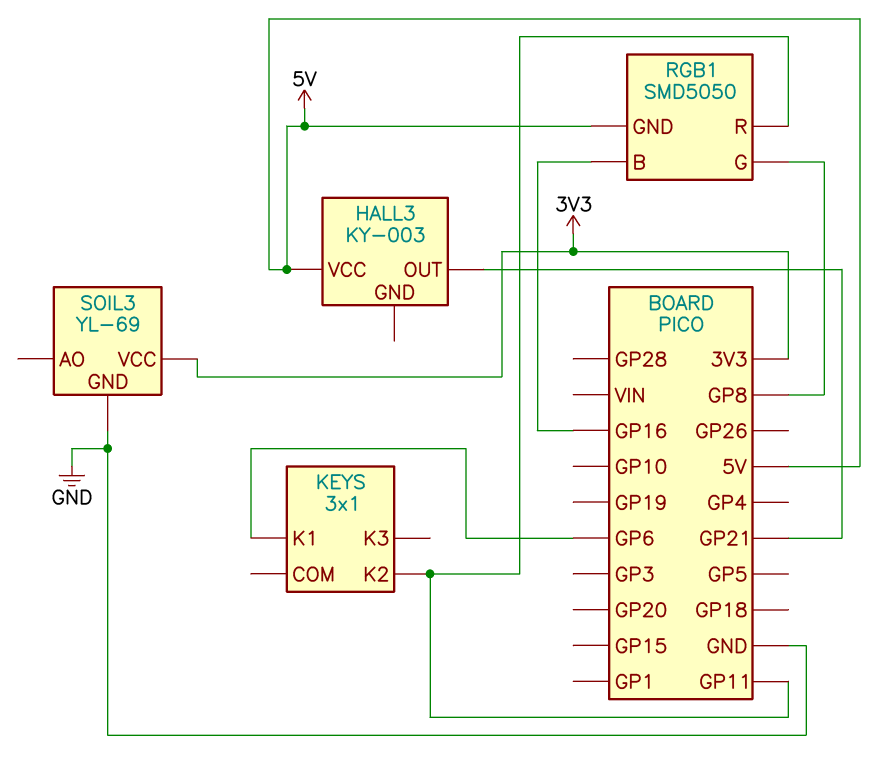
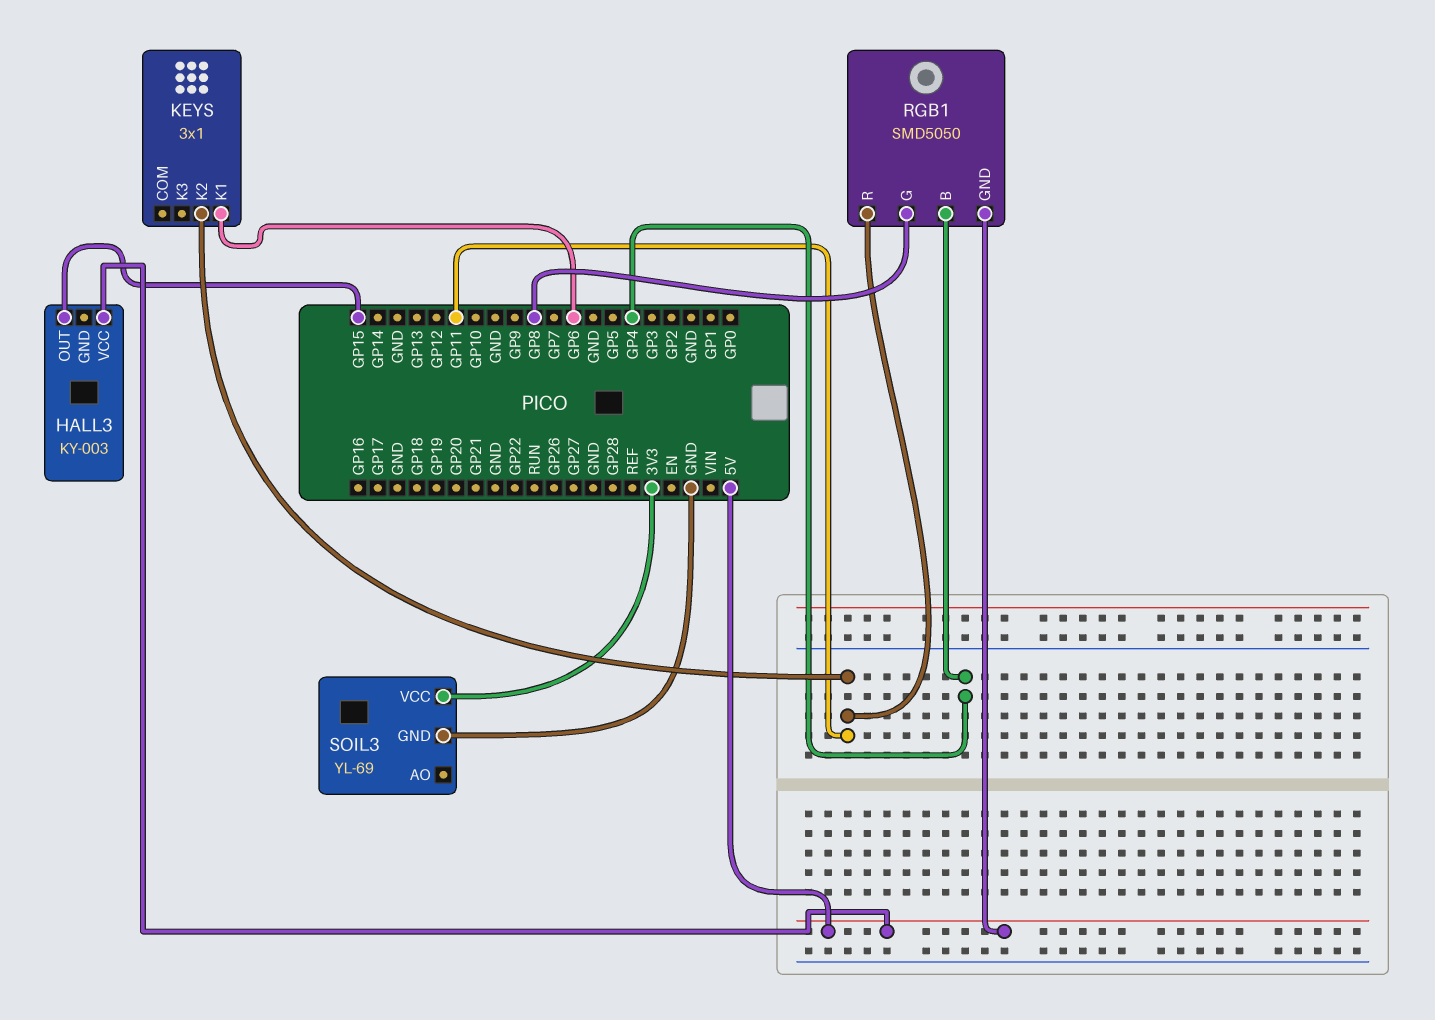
HALL3 pin OUT: GP21 -> GP15
RGB1 pin B: GP16 -> GP4

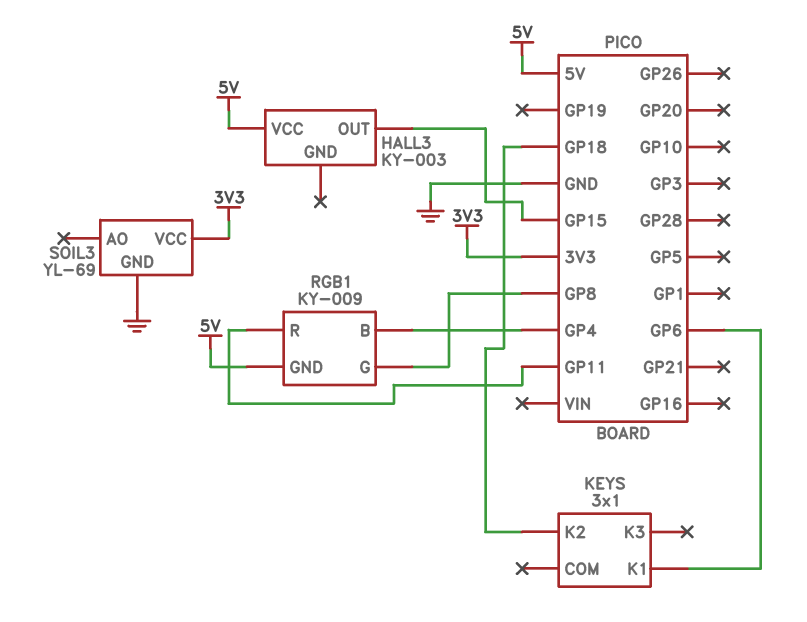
KEYS pin K2: GP11 -> GP18
RGB1: SMD5050 -> KY-009

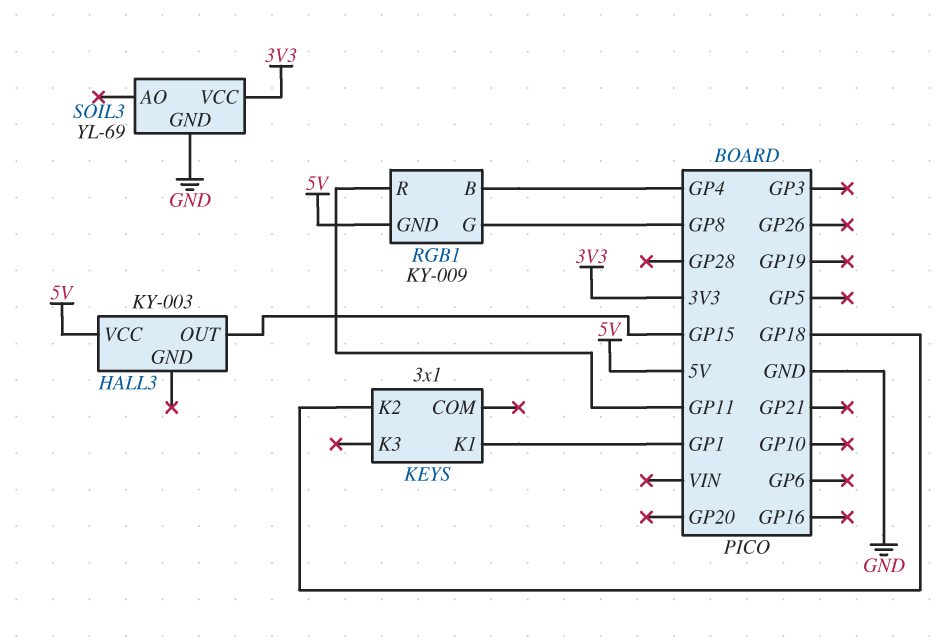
KEYS pin K1: GP6 -> GP1

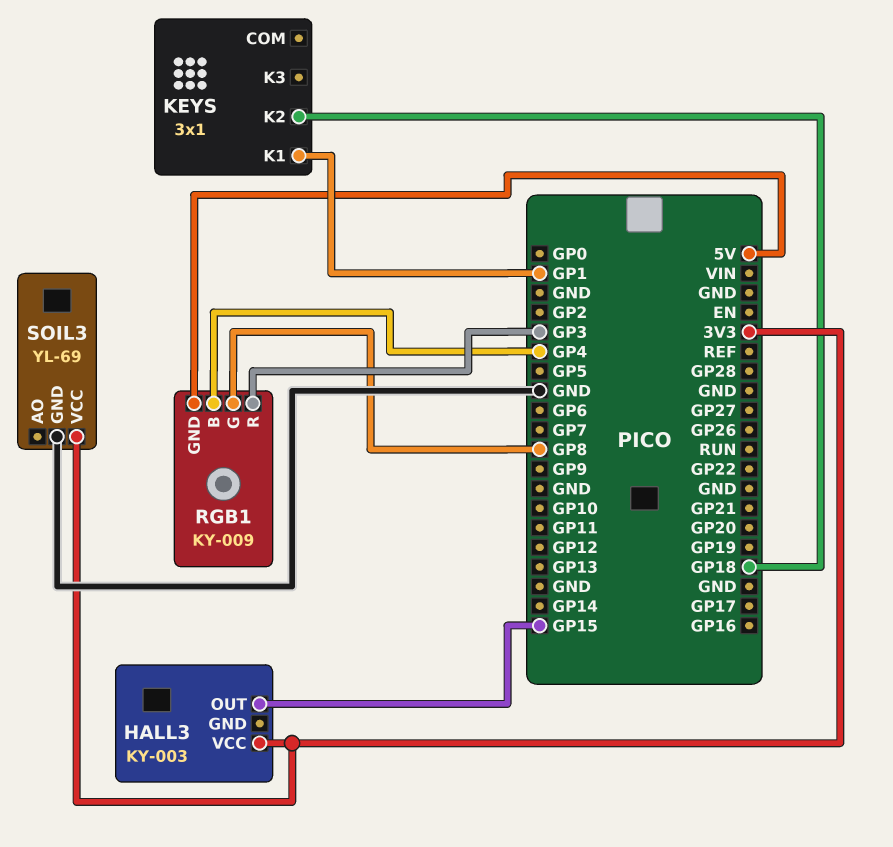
HALL3 pin VCC: 5V -> 3V3
RGB1 pin R: GP11 -> GP3

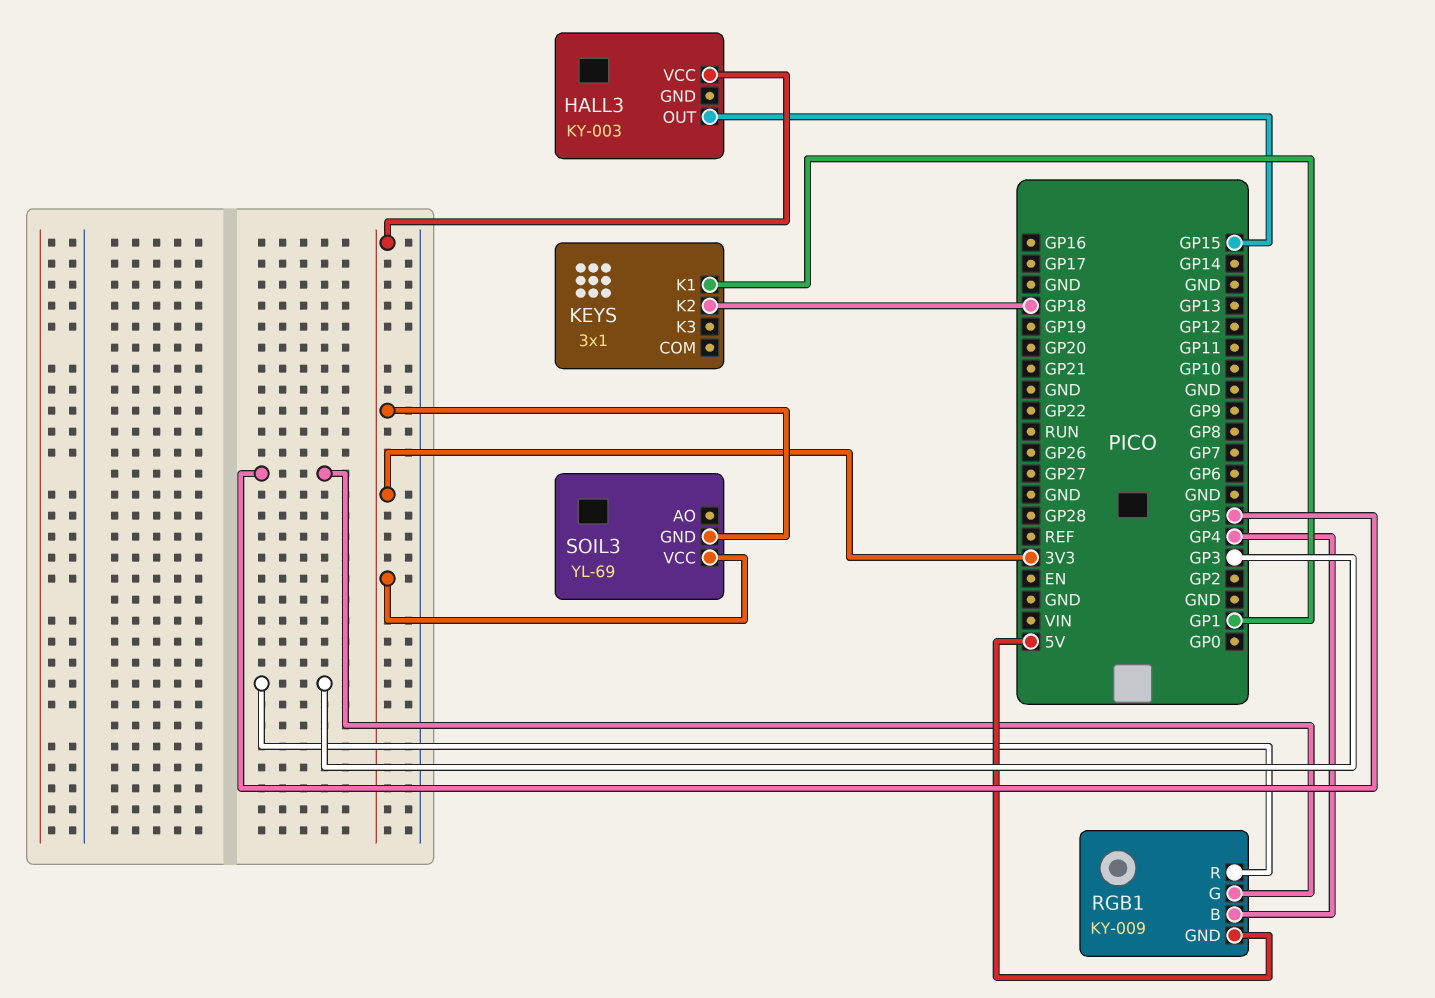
RGB1 pin G: GP8 -> GP5
SOIL3 pin GND: GND -> 3V3

